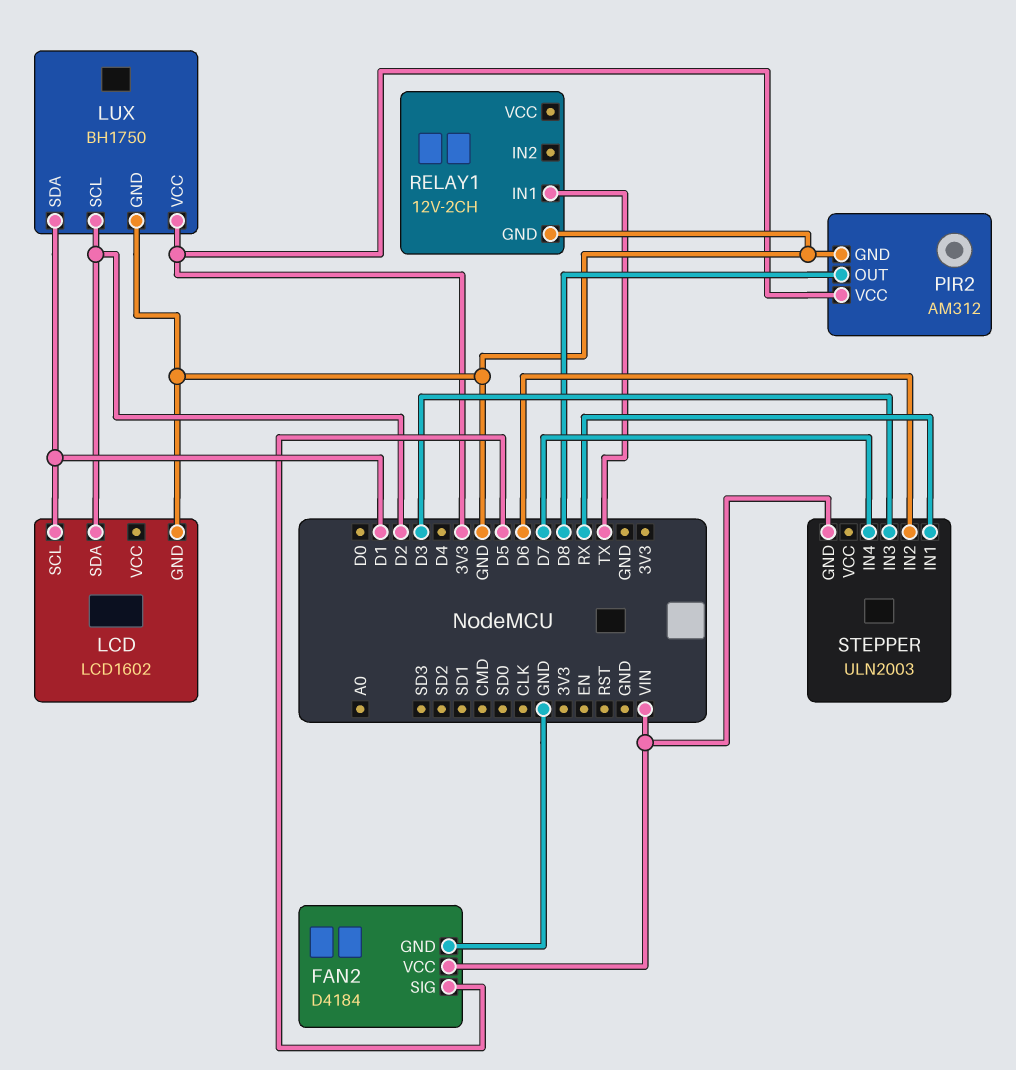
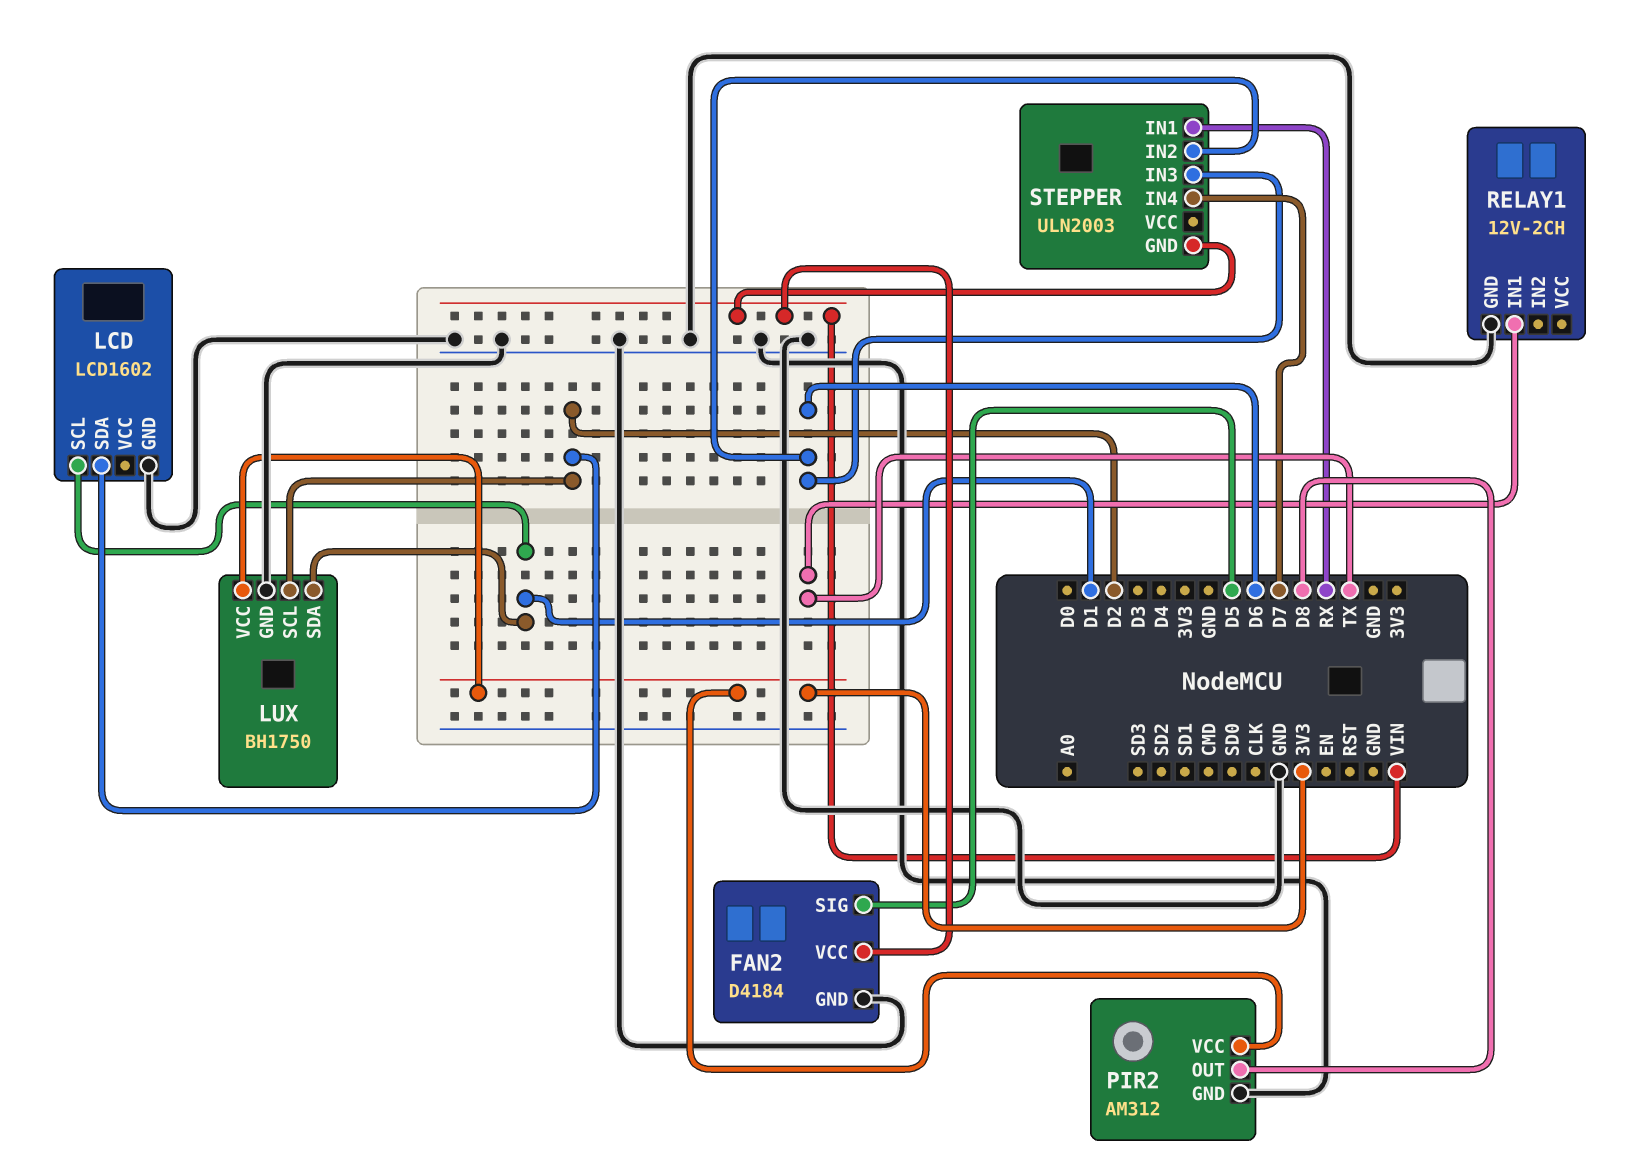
STEPPER pin IN3: D3 -> D6

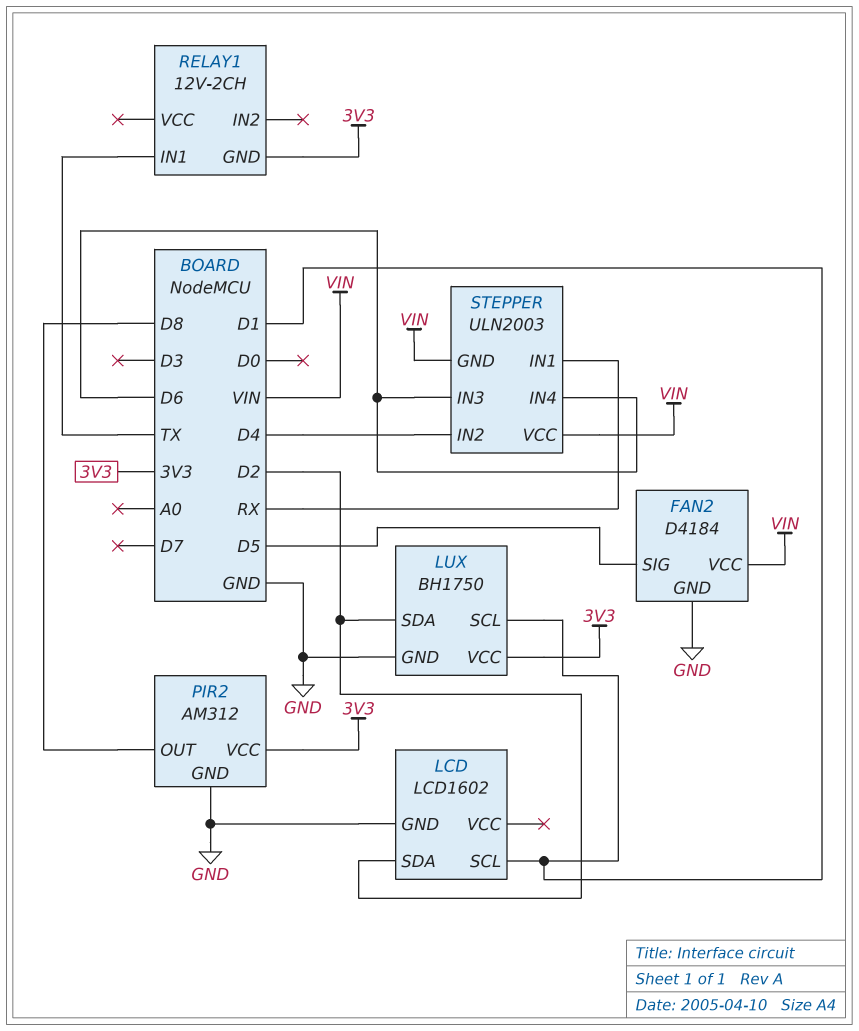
LUX pin SCL: D2 -> D1
LUX pin SDA: D1 -> D2
RELAY1 pin GND: GND -> 3V3
STEPPER pin IN2: D6 -> D4
STEPPER pin IN4: D7 -> D6
STEPPER pin VCC: none -> VIN

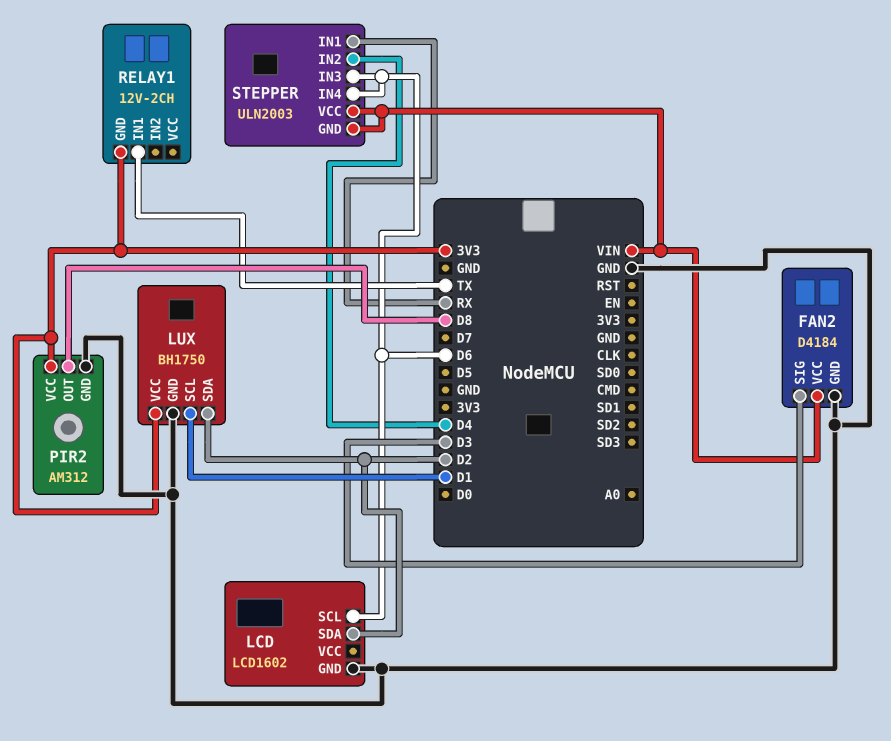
FAN2 pin SIG: D5 -> D3
LCD pin SCL: D1 -> D6

